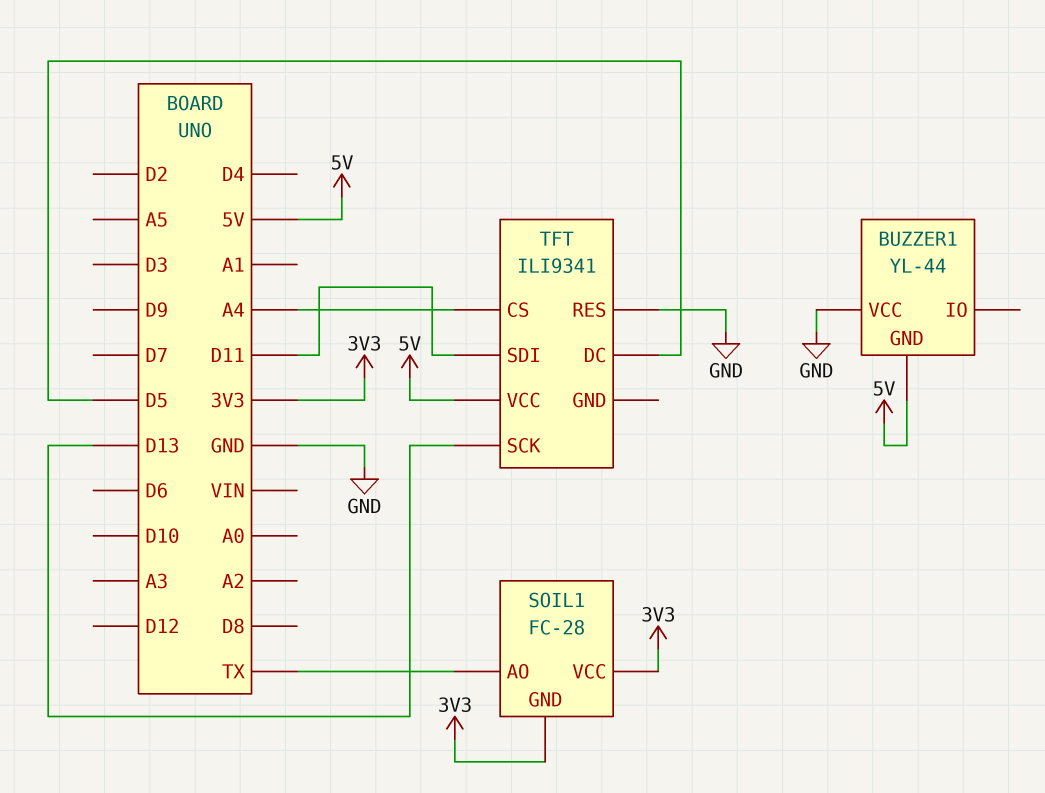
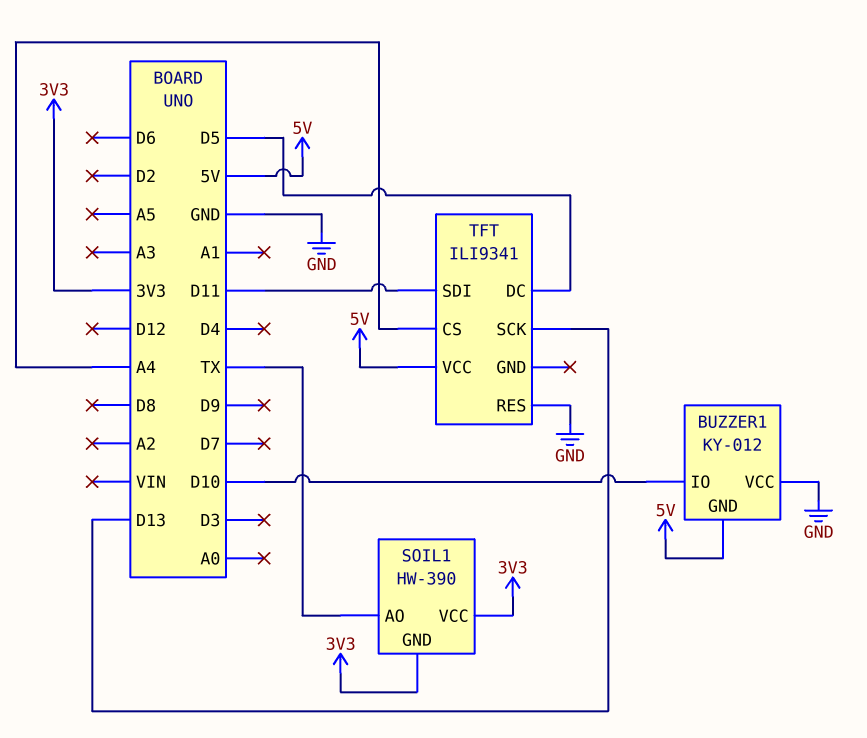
BUZZER1: YL-44 -> KY-012
BUZZER1 pin IO: none -> D10
SOIL1: FC-28 -> HW-390

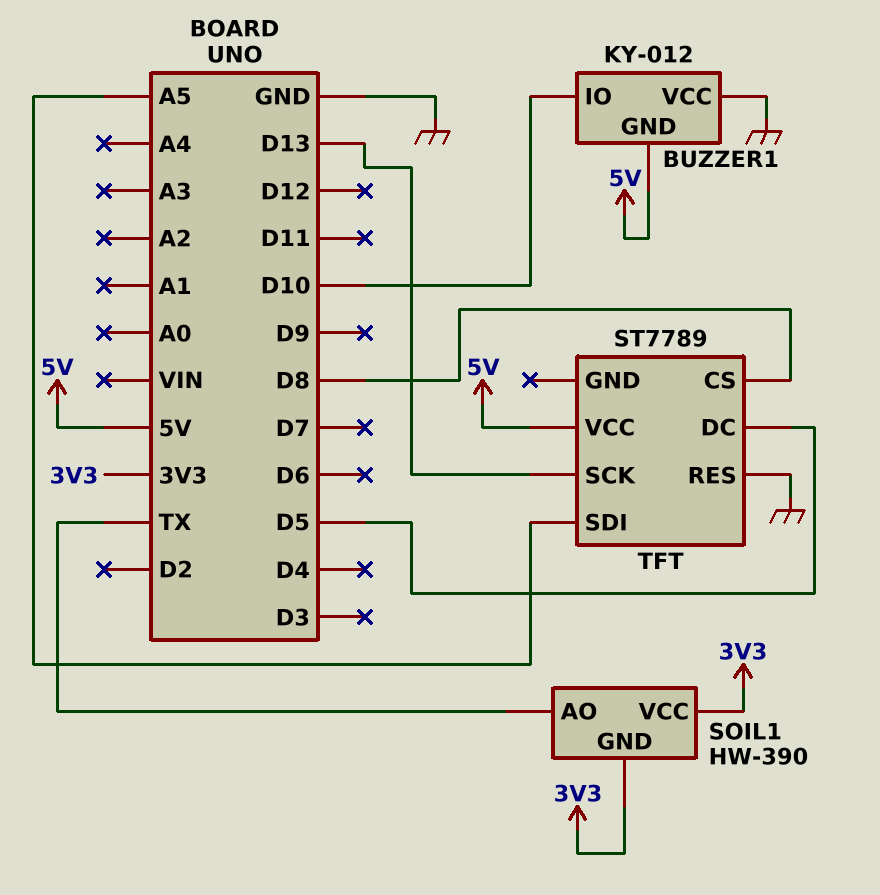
TFT: ILI9341 -> ST7789
TFT pin CS: A4 -> D8
TFT pin SDI: D11 -> A5

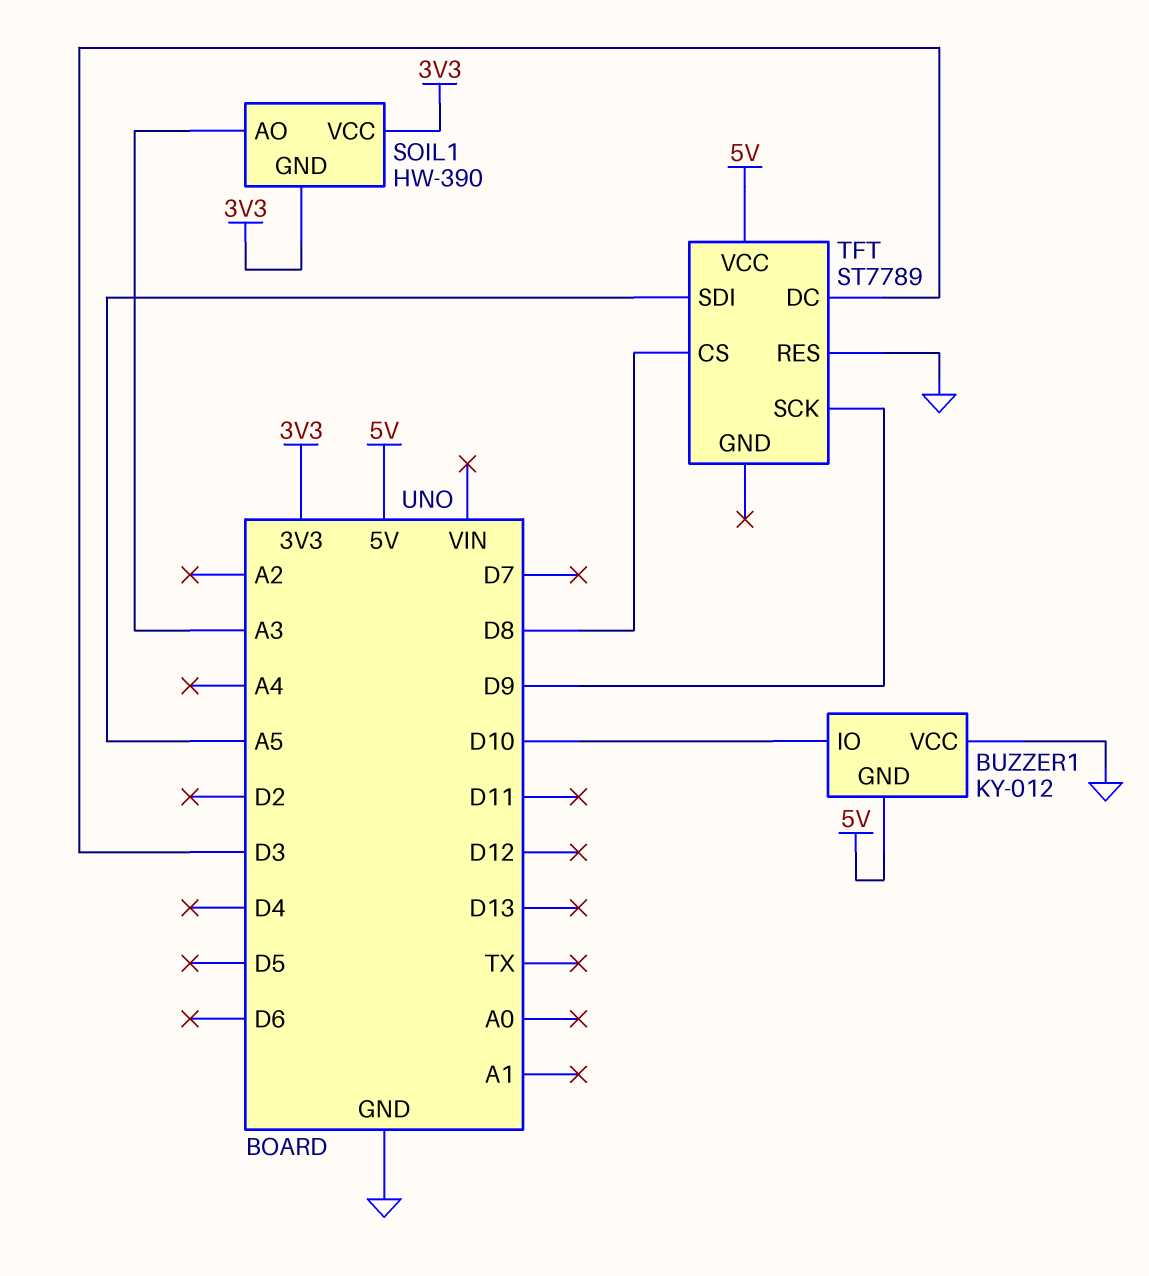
SOIL1 pin AO: TX -> A3
TFT pin DC: D5 -> D3
TFT pin SCK: D13 -> D9

